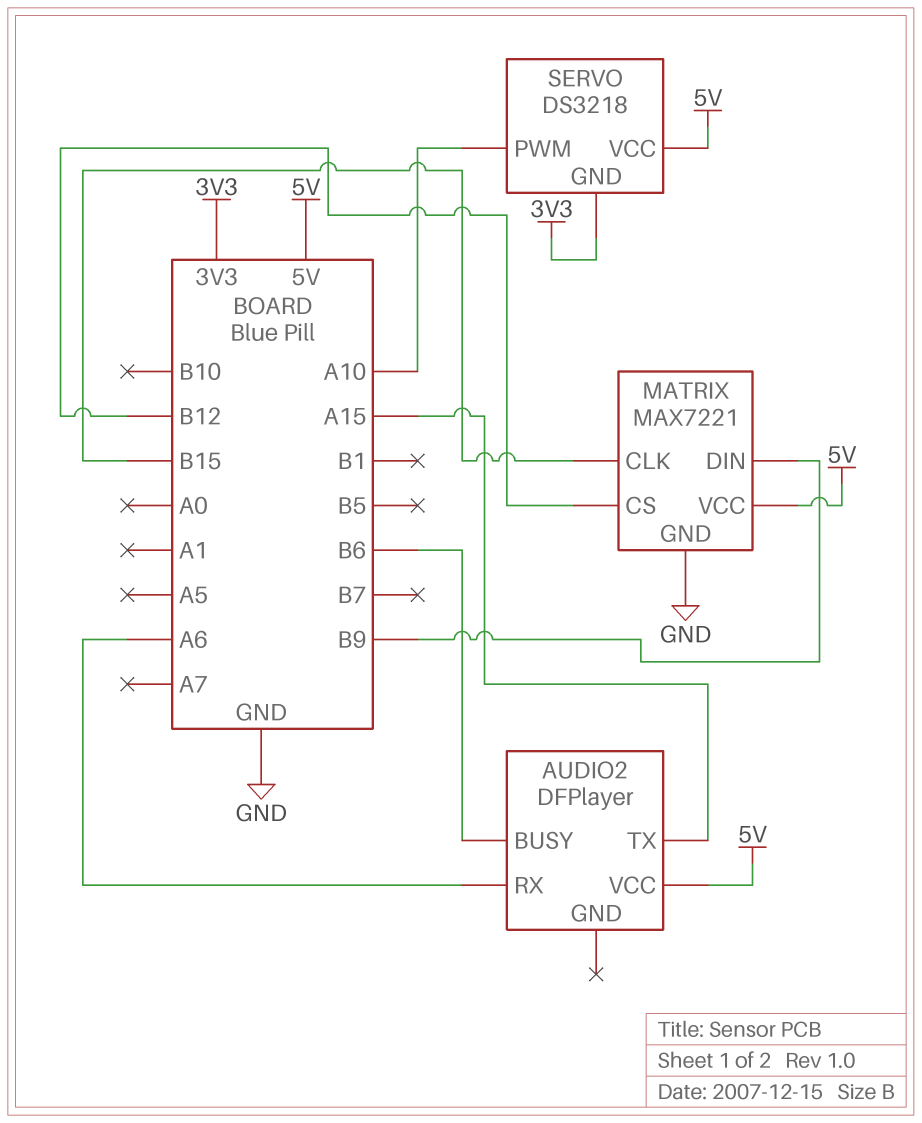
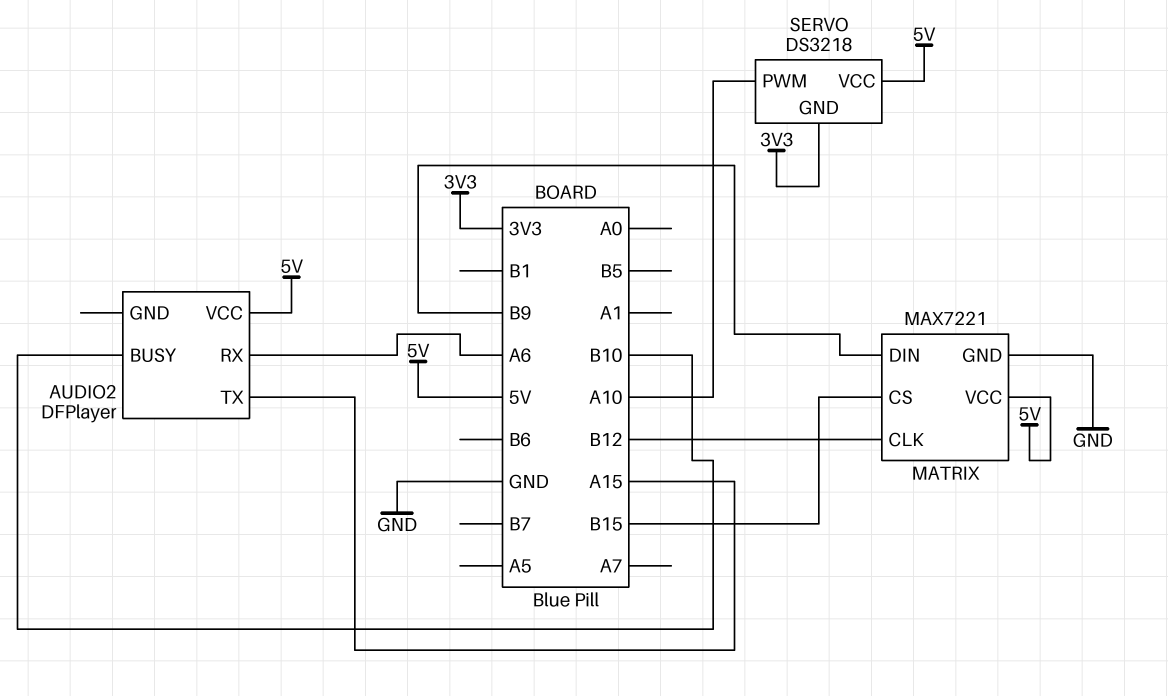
AUDIO2 pin BUSY: B6 -> B10
MATRIX pin CLK: B15 -> B12
MATRIX pin CS: B12 -> B15

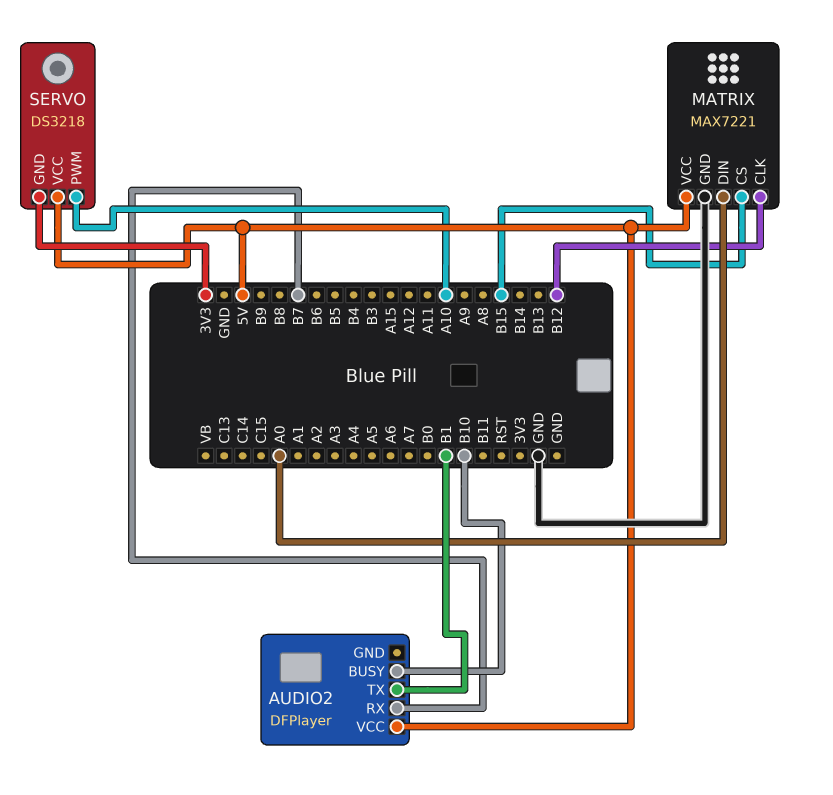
AUDIO2 pin RX: A6 -> B7
AUDIO2 pin TX: A15 -> B1
MATRIX pin DIN: B9 -> A0

